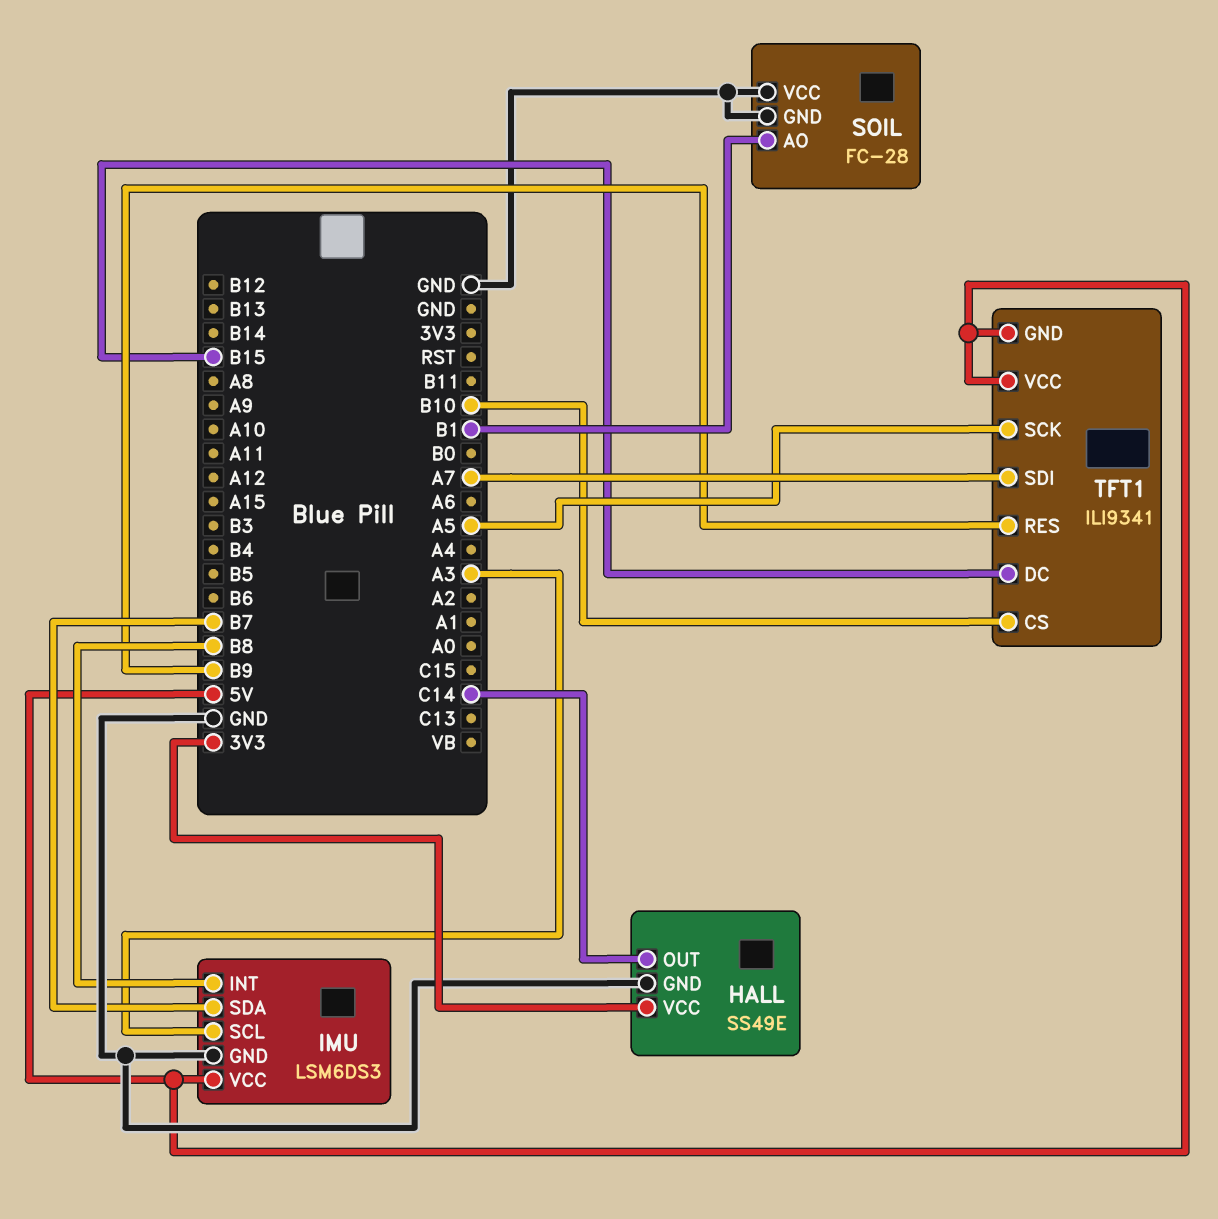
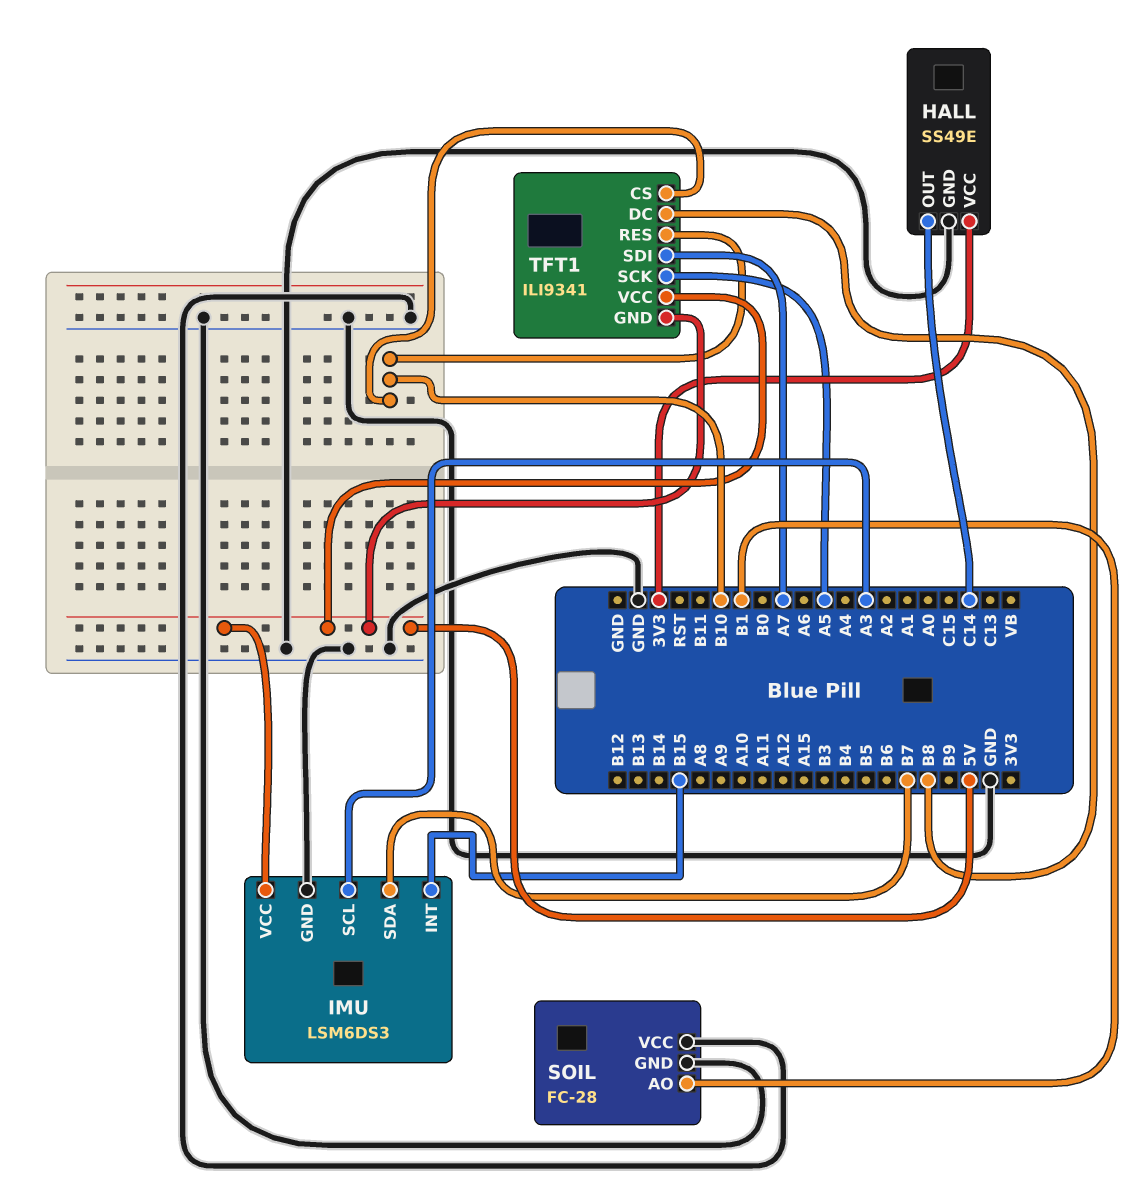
IMU pin INT: B8 -> B15
TFT1 pin DC: B15 -> B8
TFT1 pin RES: B9 -> B10

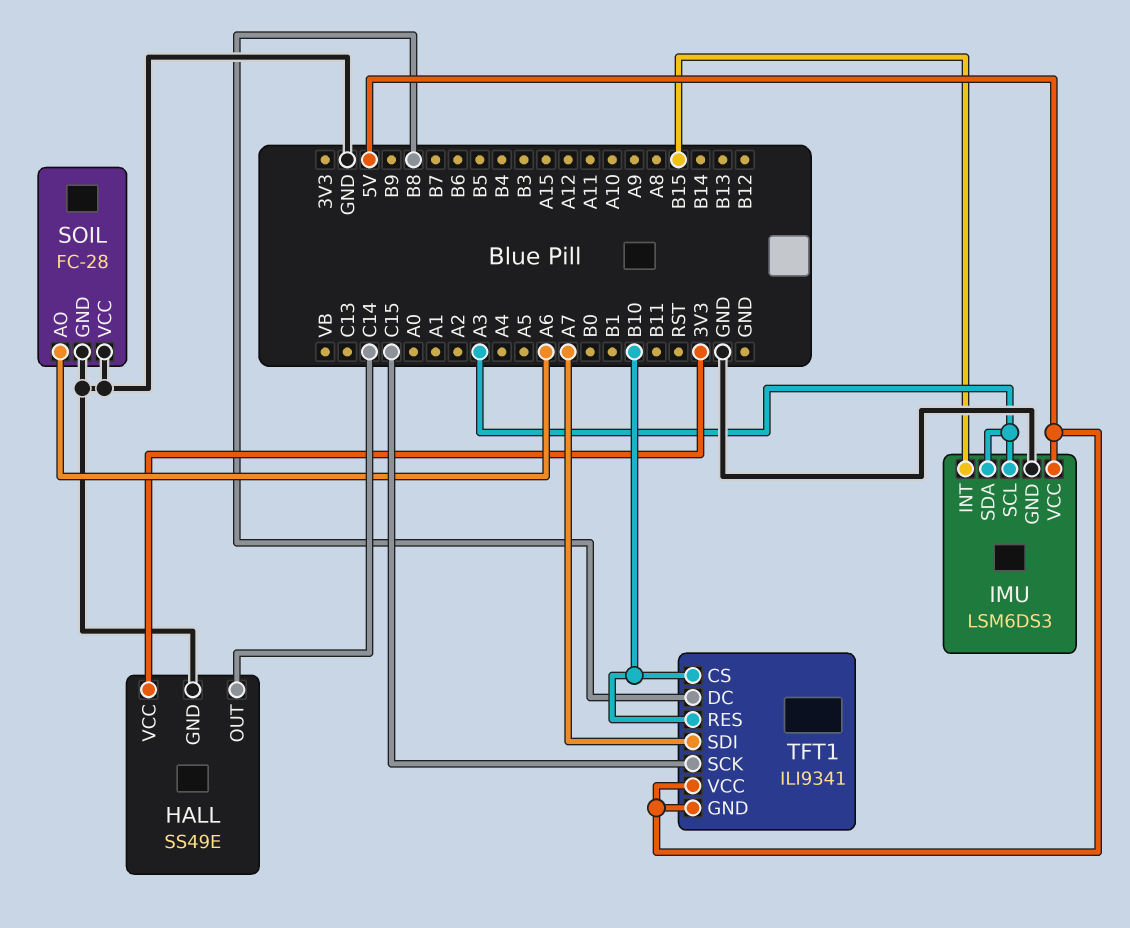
IMU pin SDA: B7 -> A3
SOIL pin AO: B1 -> A6
TFT1 pin SCK: A5 -> C15

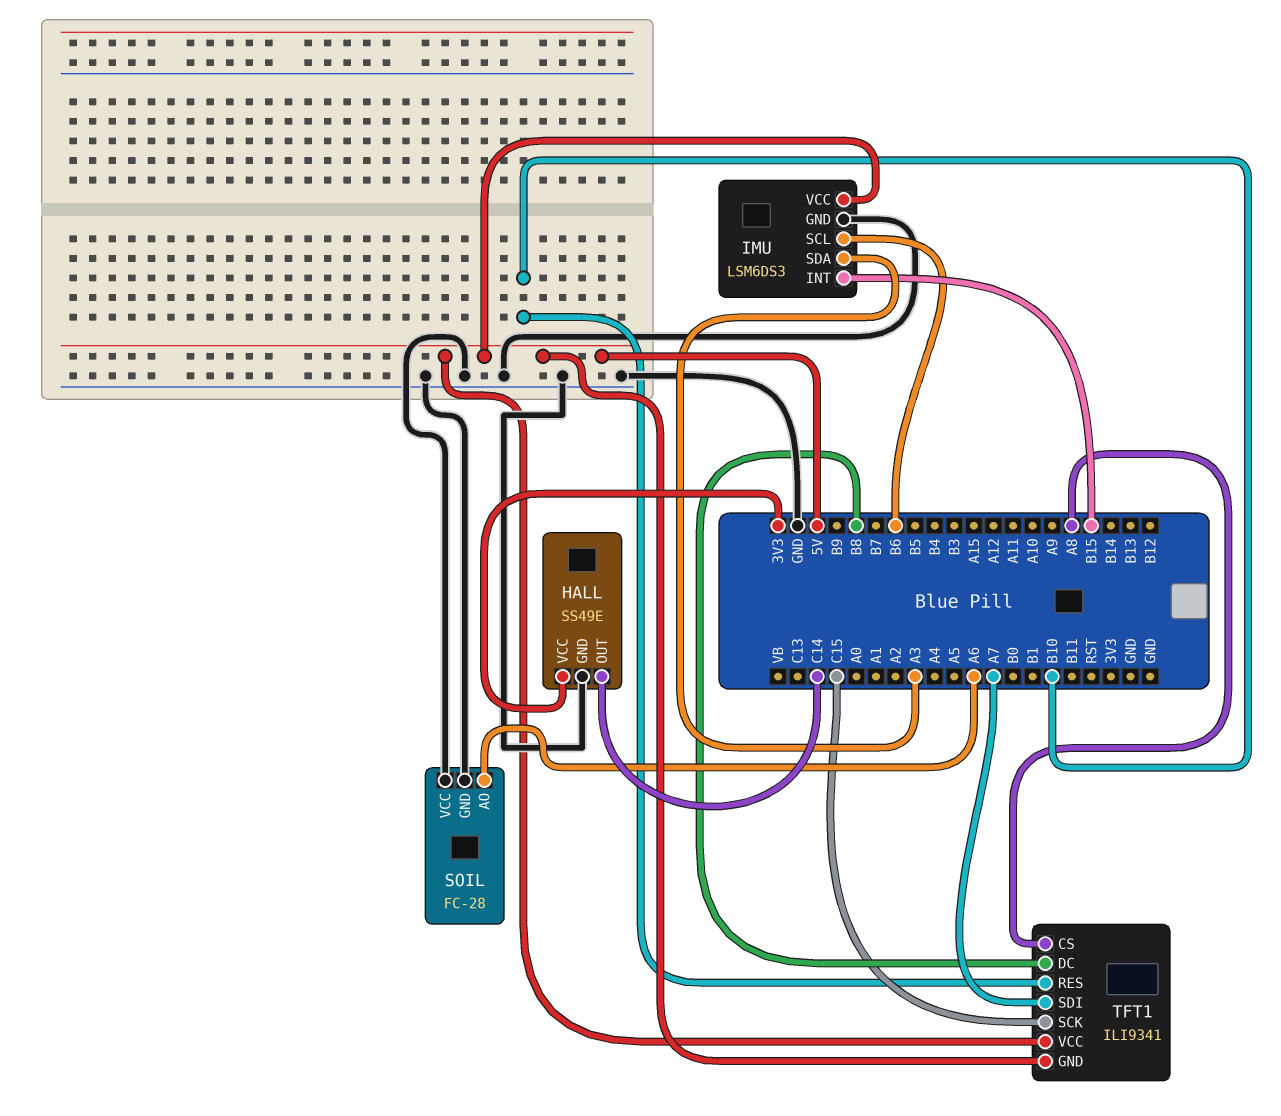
IMU pin SCL: A3 -> B6
TFT1 pin CS: B10 -> A8

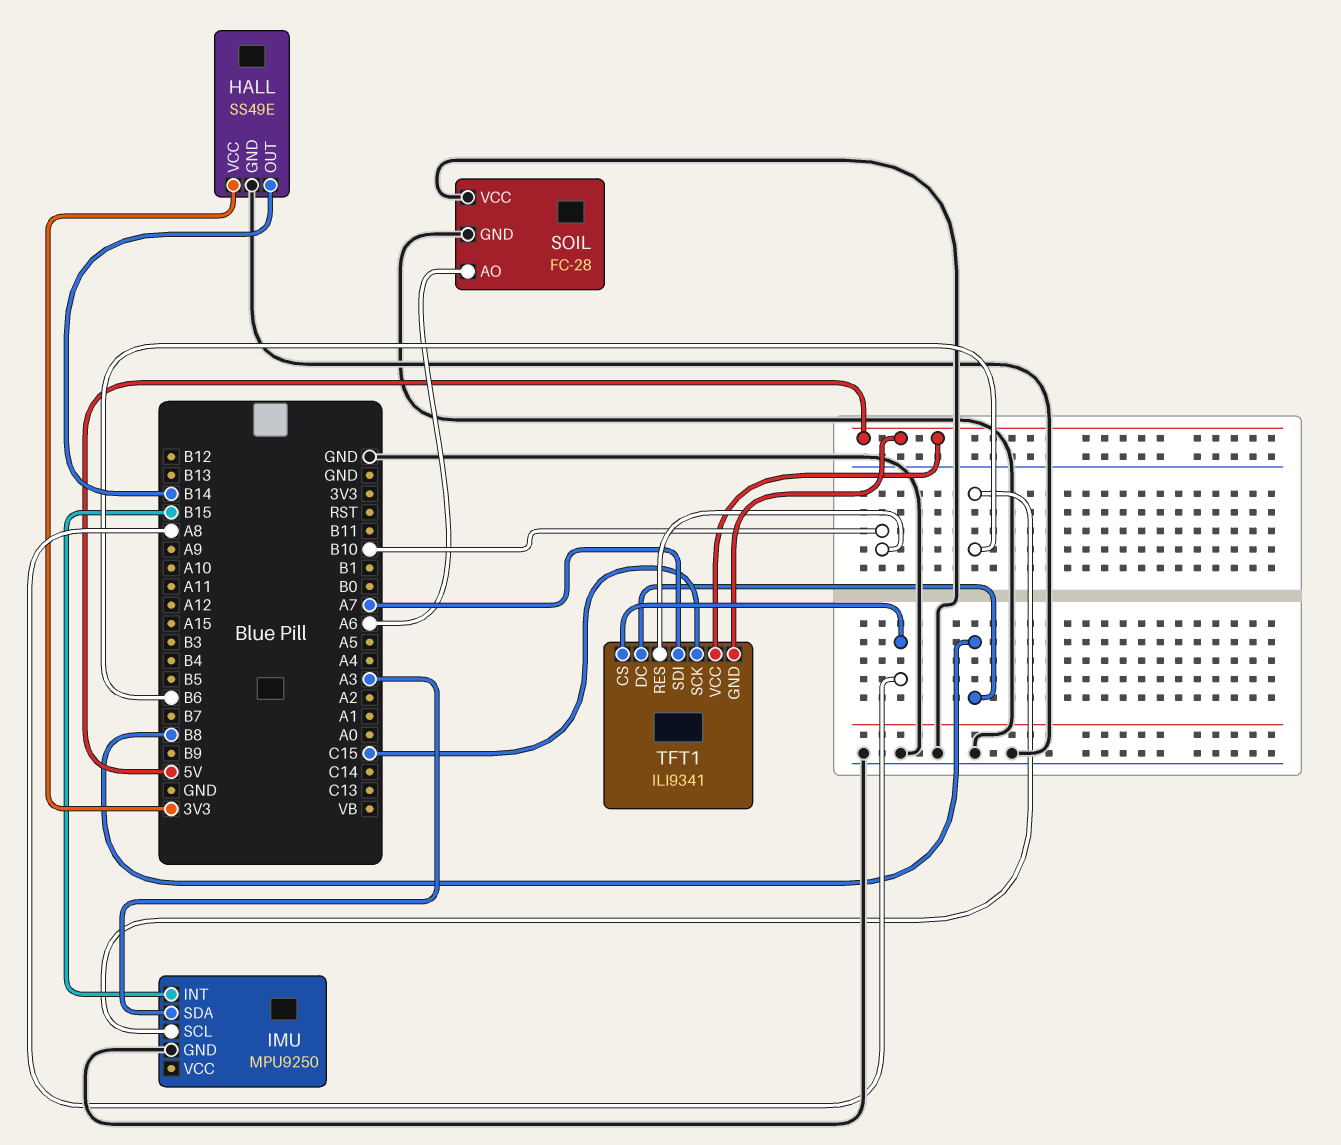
HALL pin OUT: C14 -> B14
IMU: LSM6DS3 -> MPU9250
IMU pin VCC: 5V -> none

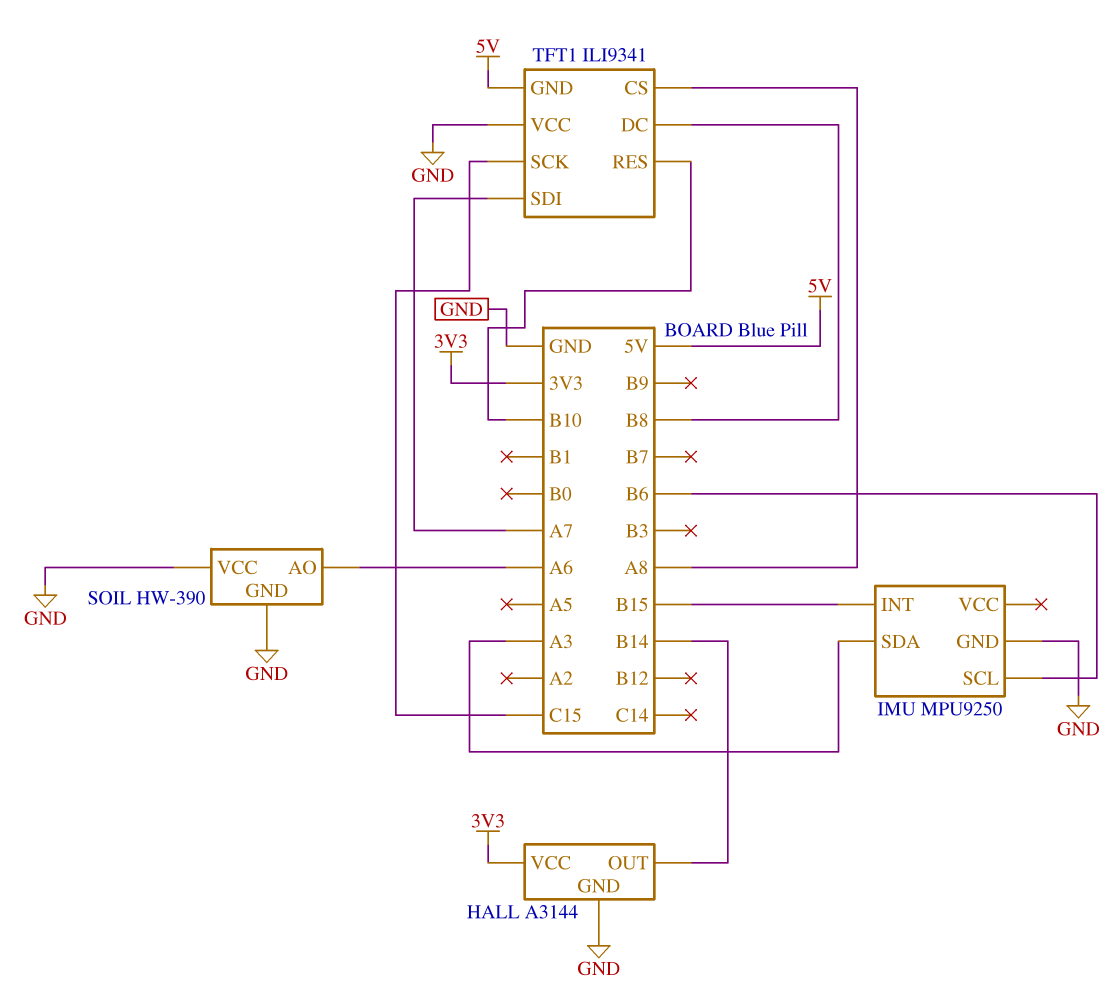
HALL: SS49E -> A3144
SOIL: FC-28 -> HW-390
TFT1 pin VCC: 5V -> GND

